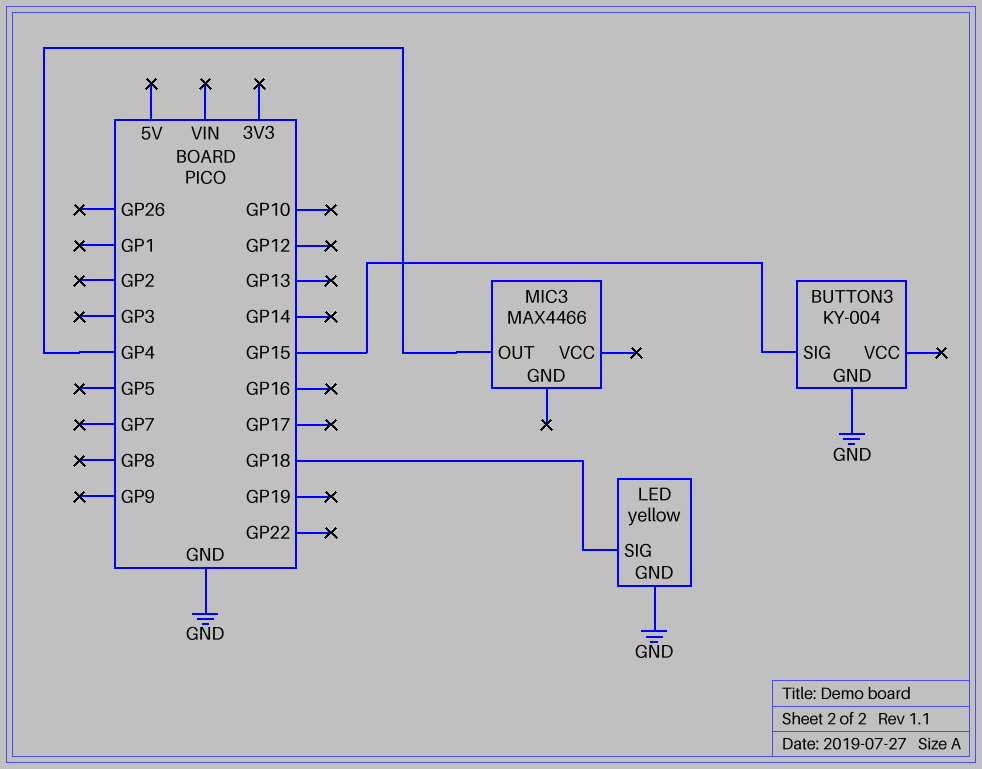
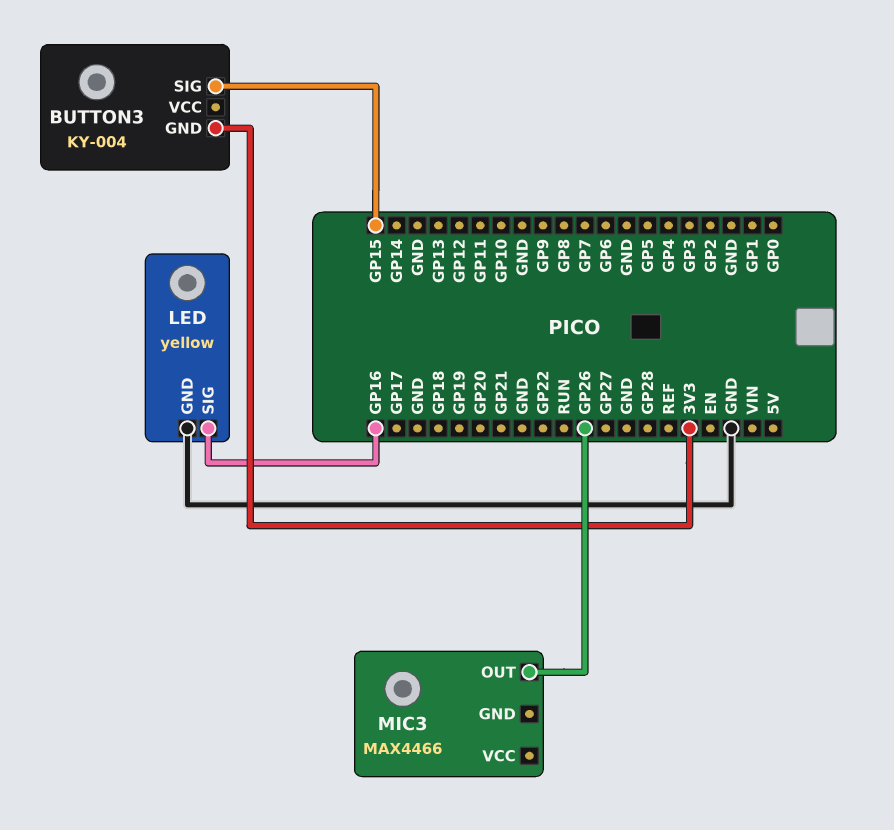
BUTTON3 pin GND: GND -> 3V3
LED pin SIG: GP18 -> GP16
MIC3 pin OUT: GP4 -> GP26

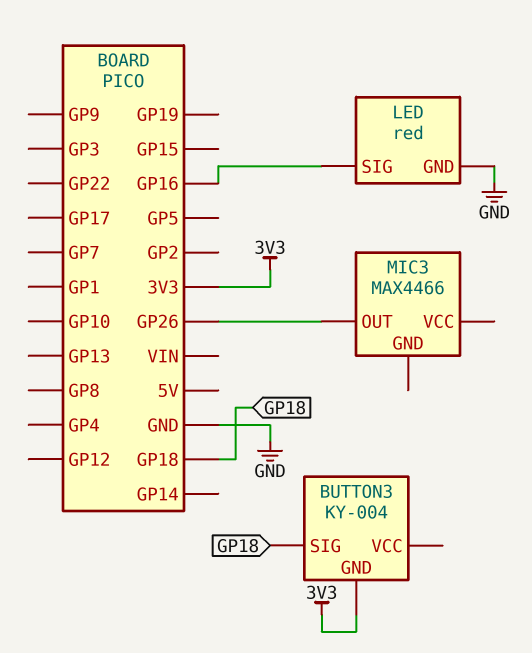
BUTTON3 pin SIG: GP15 -> GP18
LED: yellow -> red

